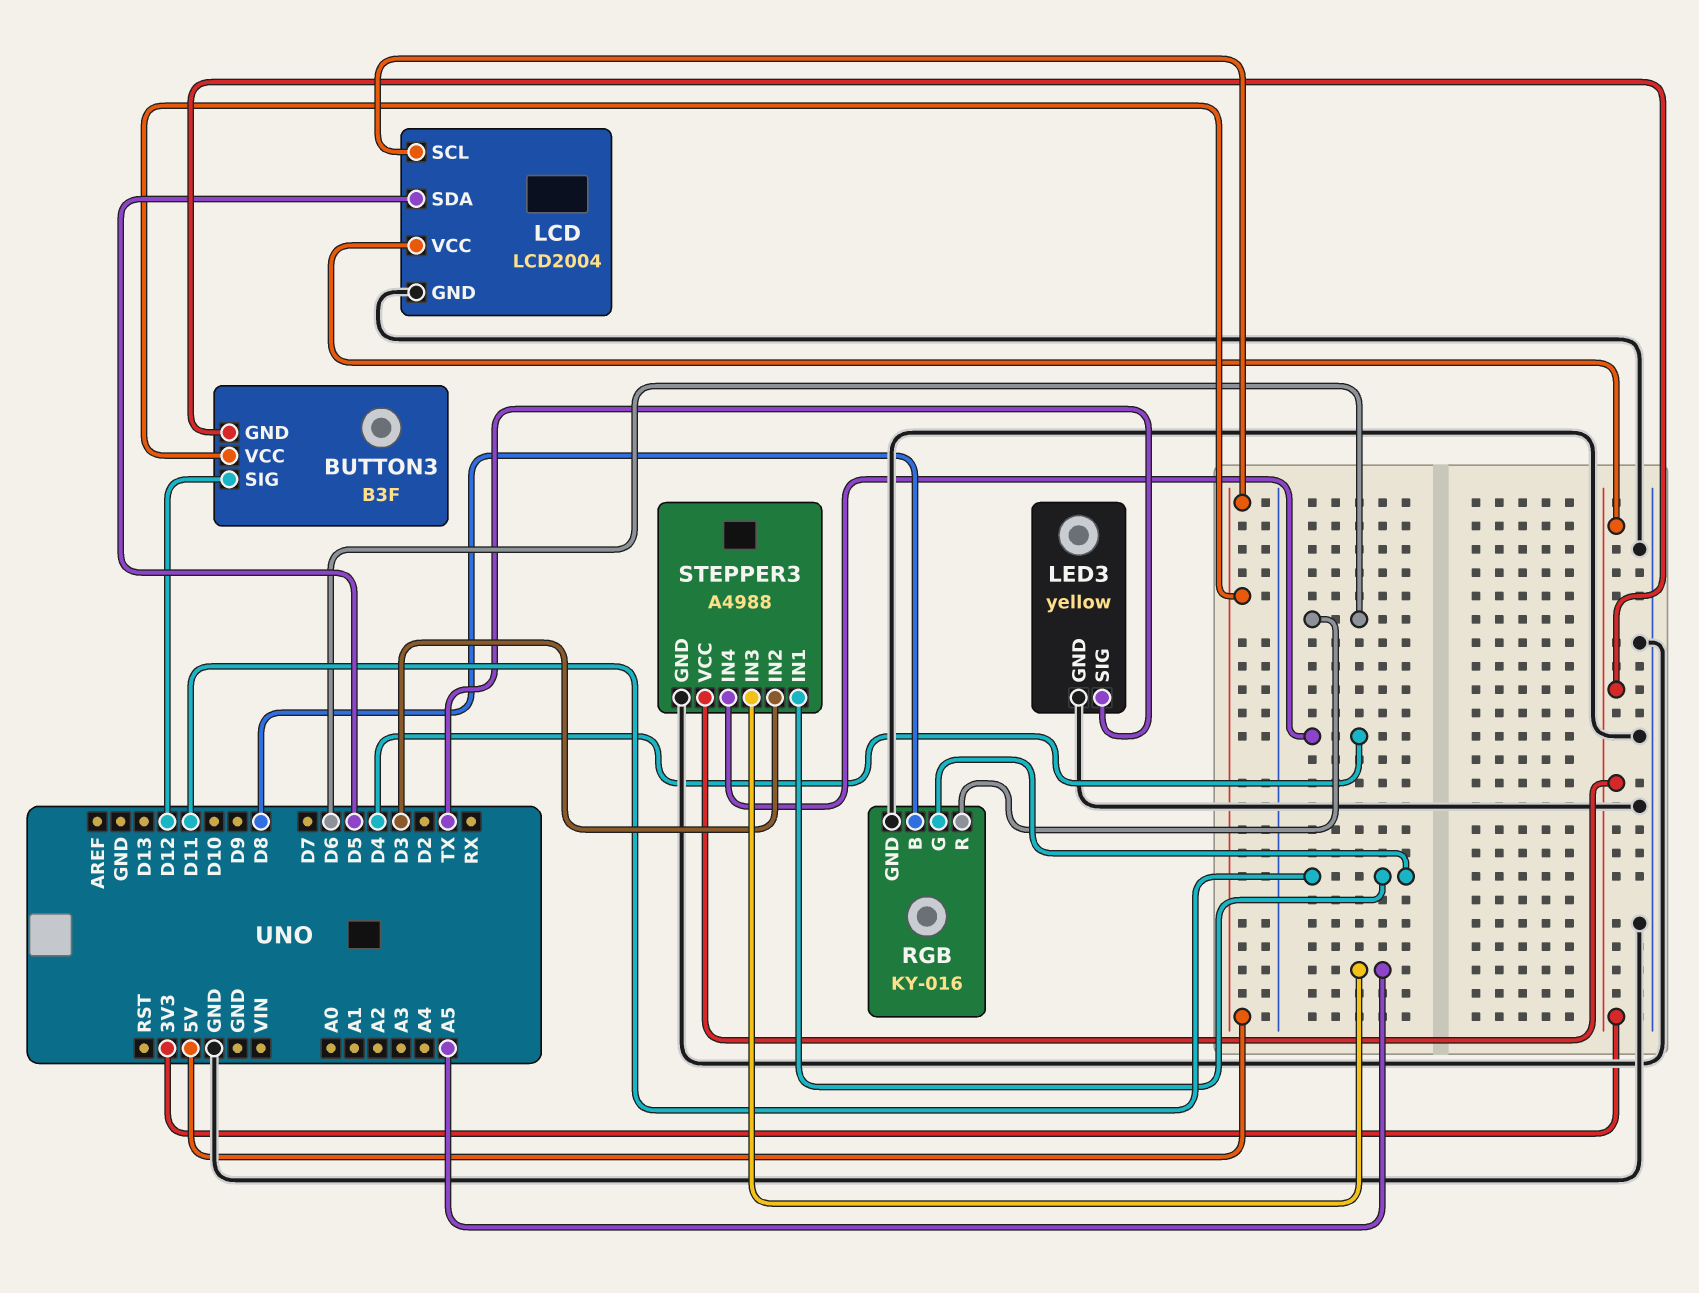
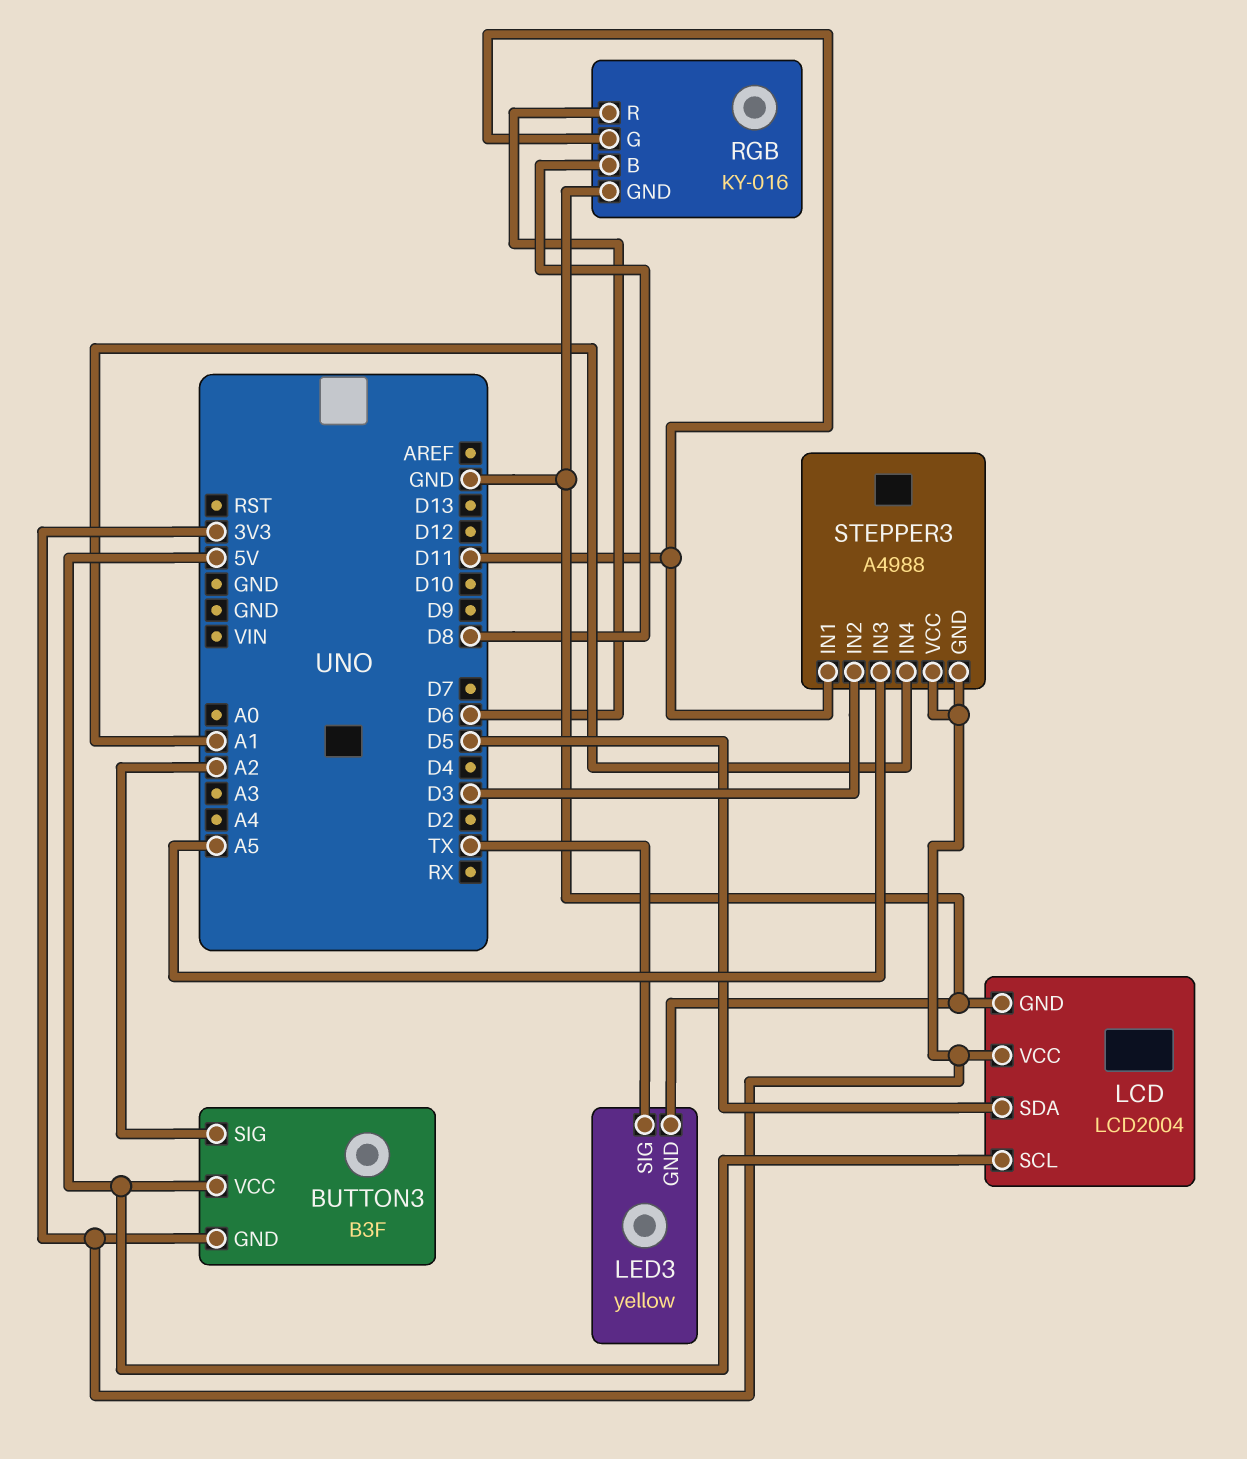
BUTTON3 pin SIG: D12 -> A2
STEPPER3 pin GND: GND -> 3V3
STEPPER3 pin IN4: D4 -> A1

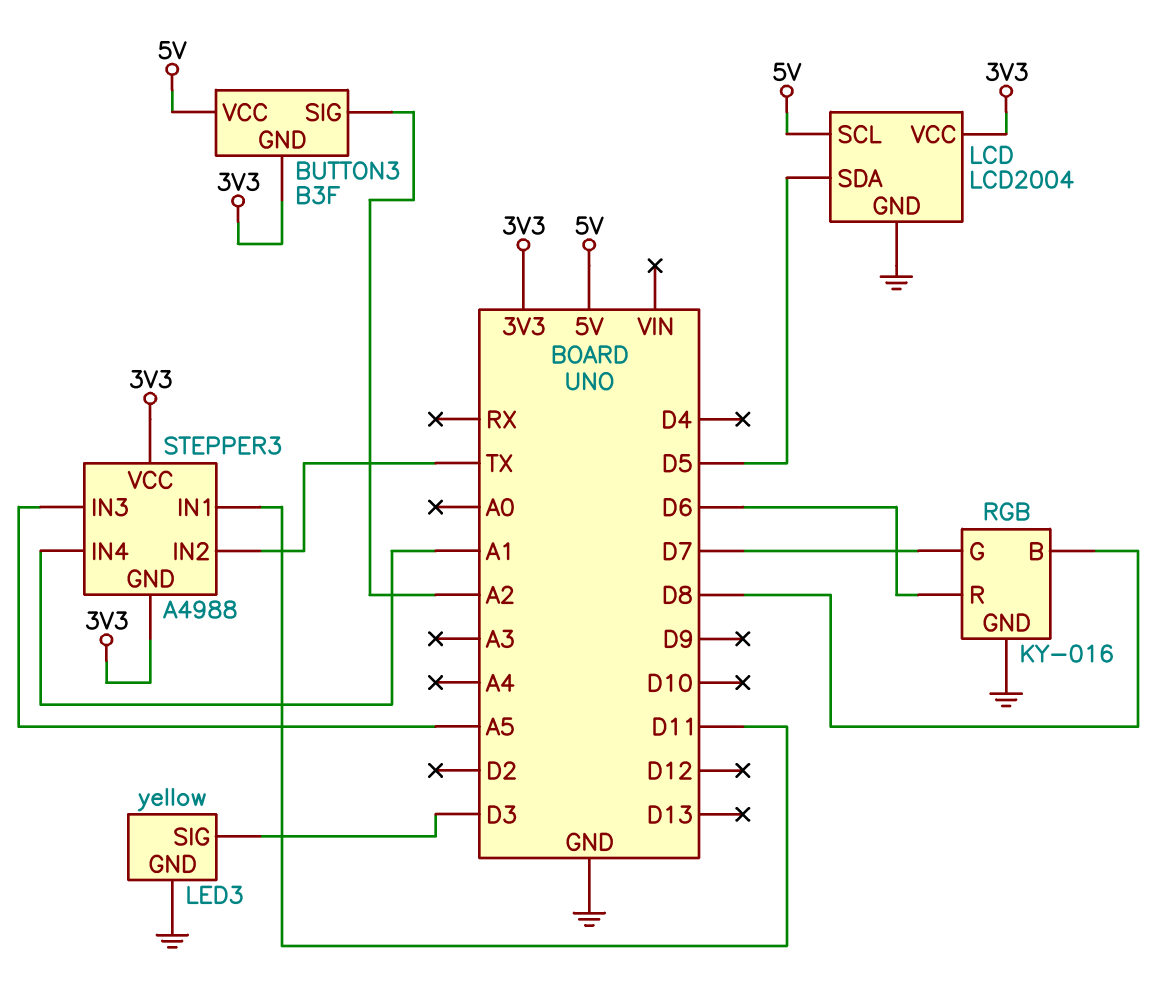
LED3 pin SIG: TX -> D3
RGB pin G: D11 -> D7
STEPPER3 pin IN2: D3 -> TX

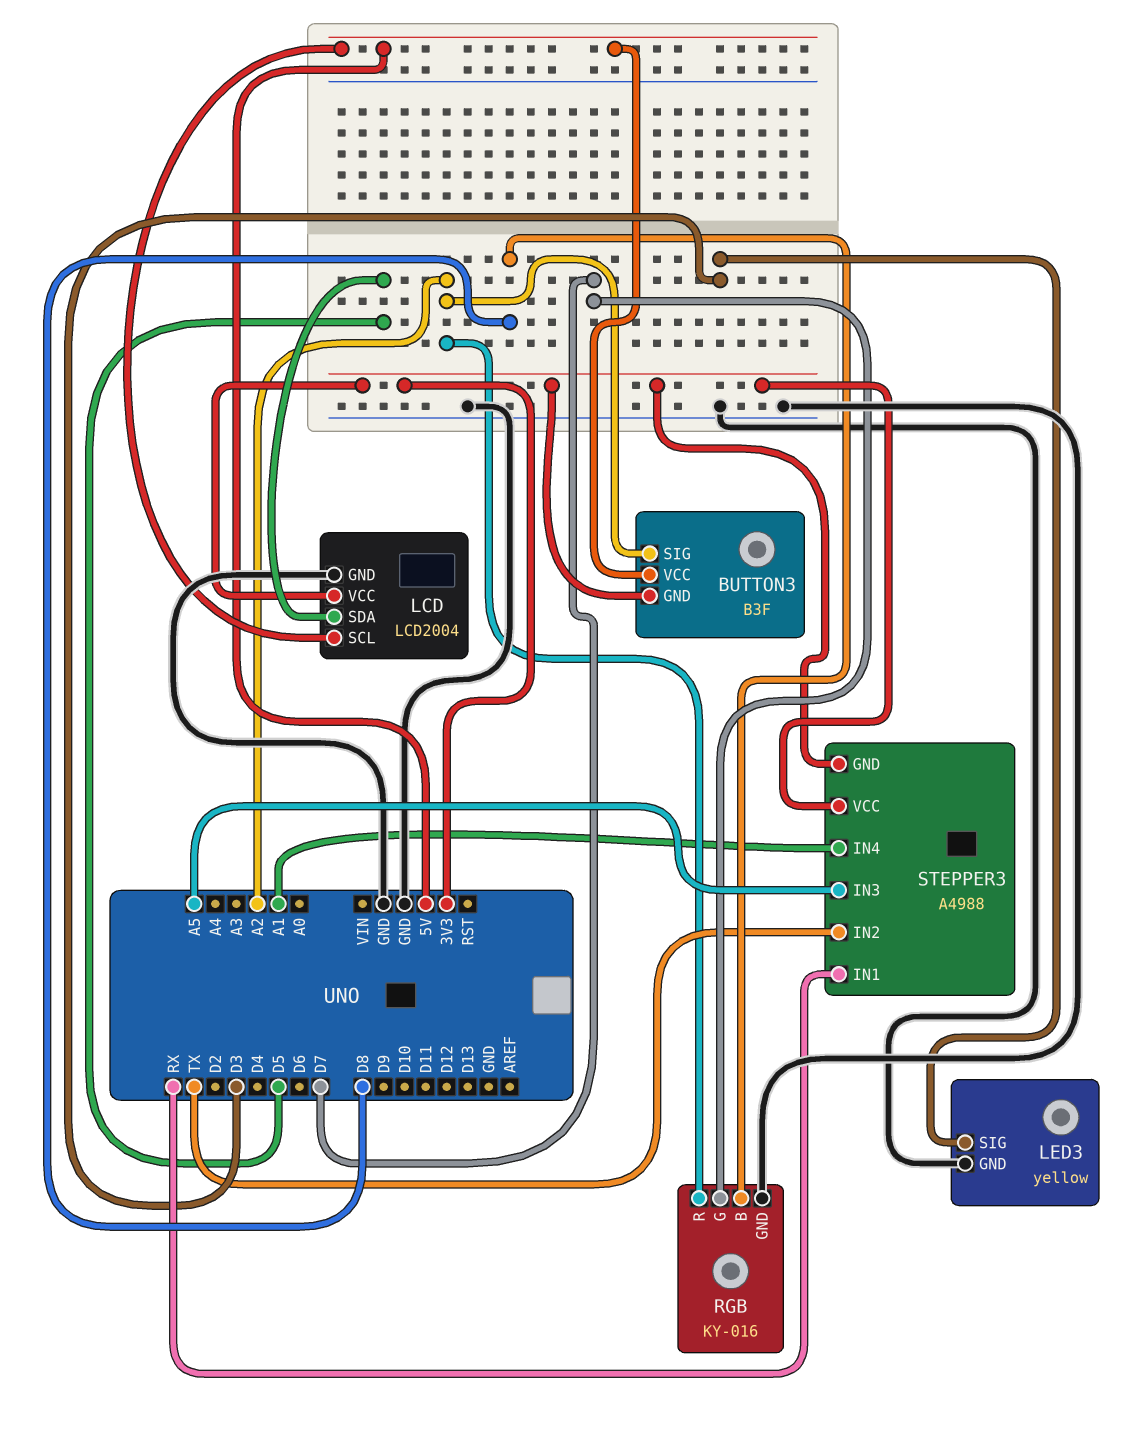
RGB pin R: D6 -> A2
STEPPER3 pin IN1: D11 -> RX

